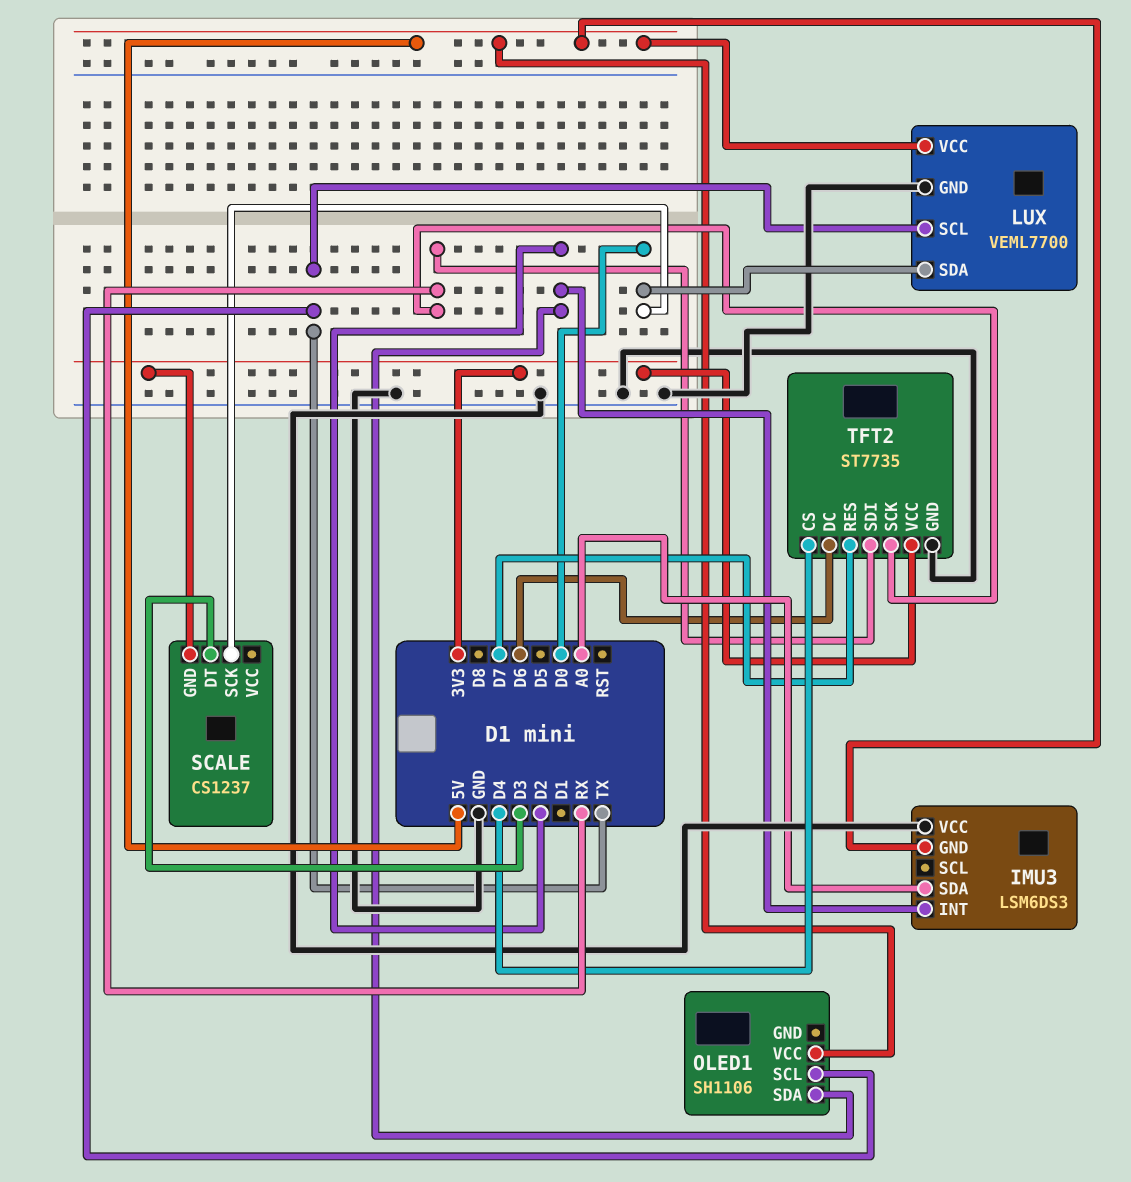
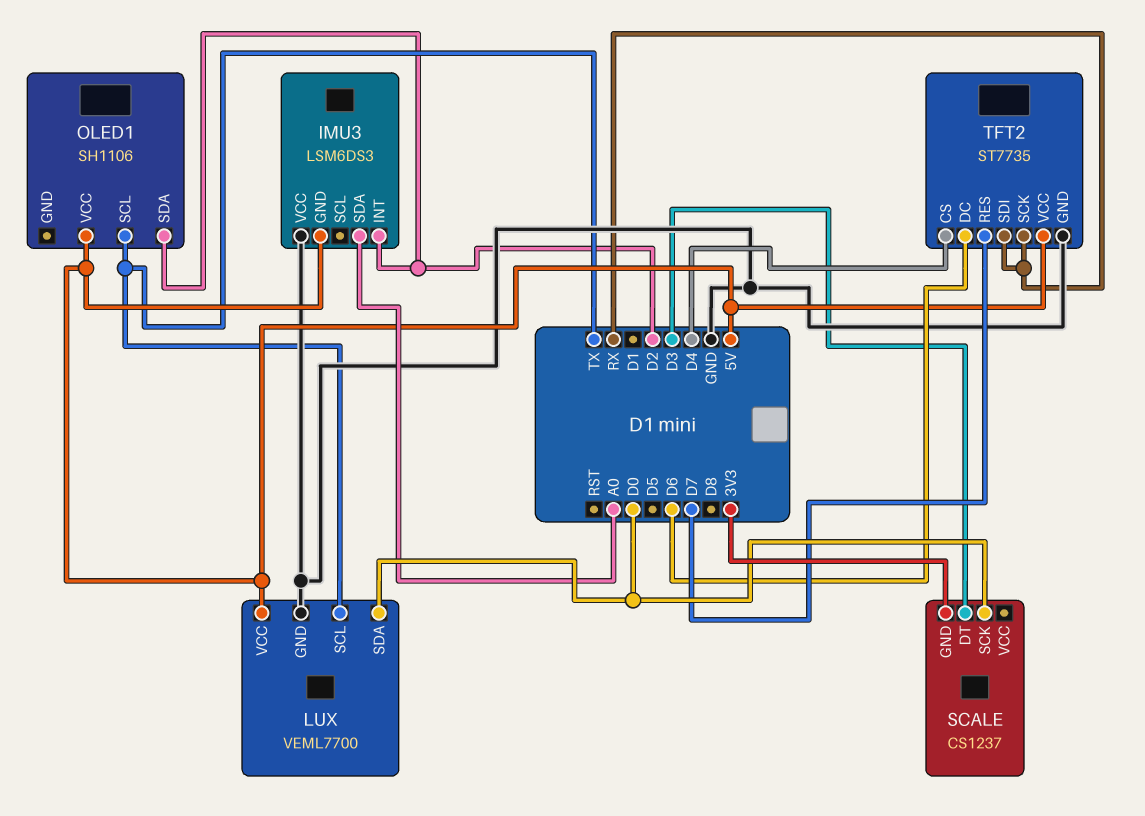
TFT2 pin VCC: 3V3 -> 5V

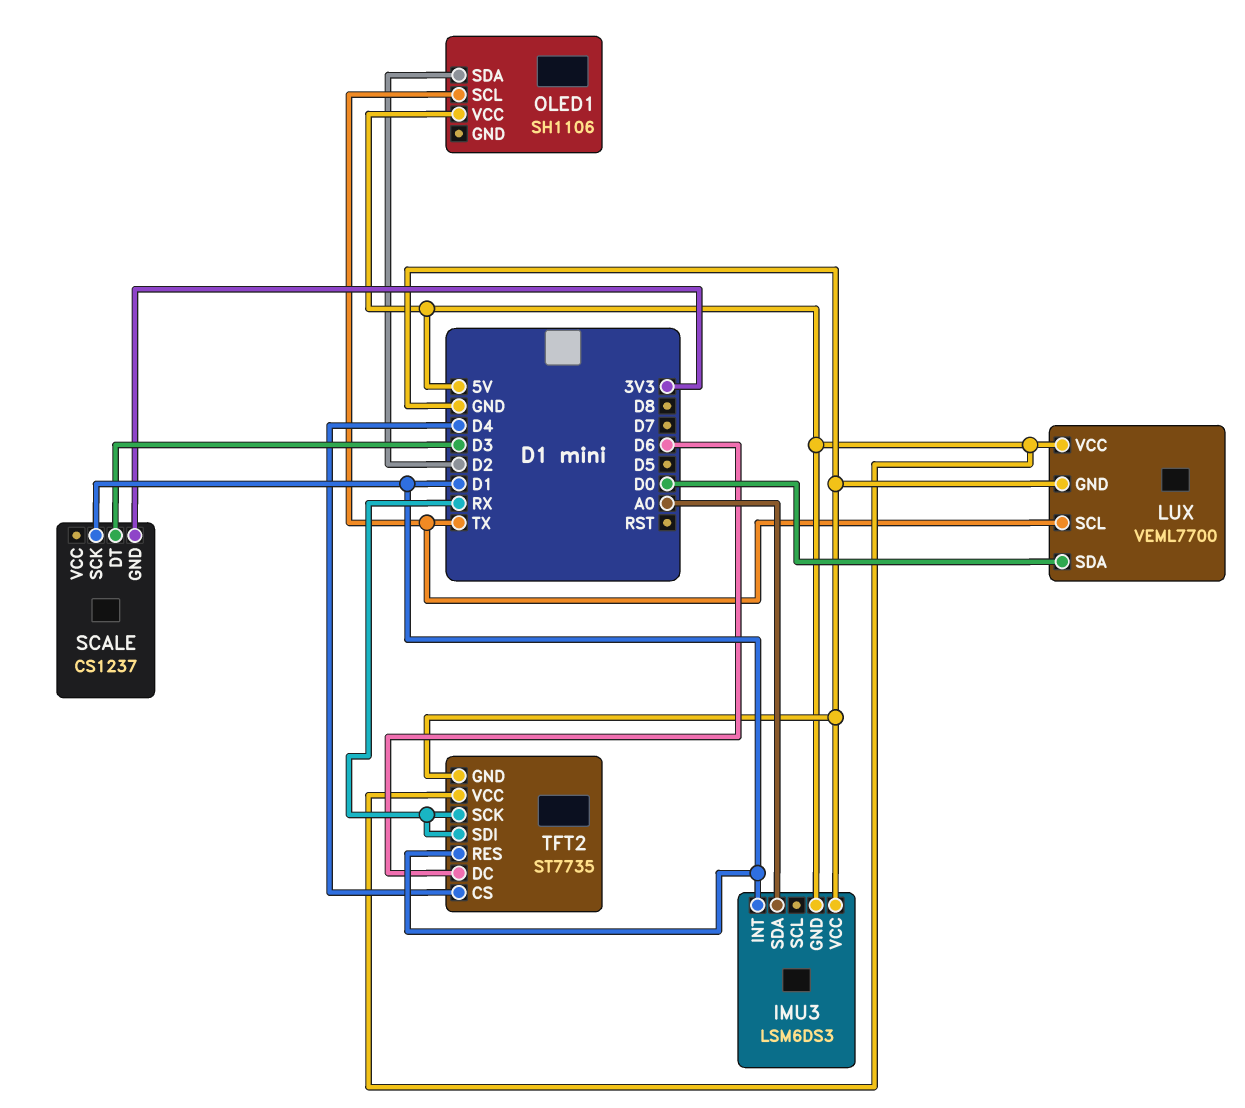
IMU3 pin INT: D2 -> D1
SCALE pin SCK: D0 -> D1
TFT2 pin RES: D7 -> D1

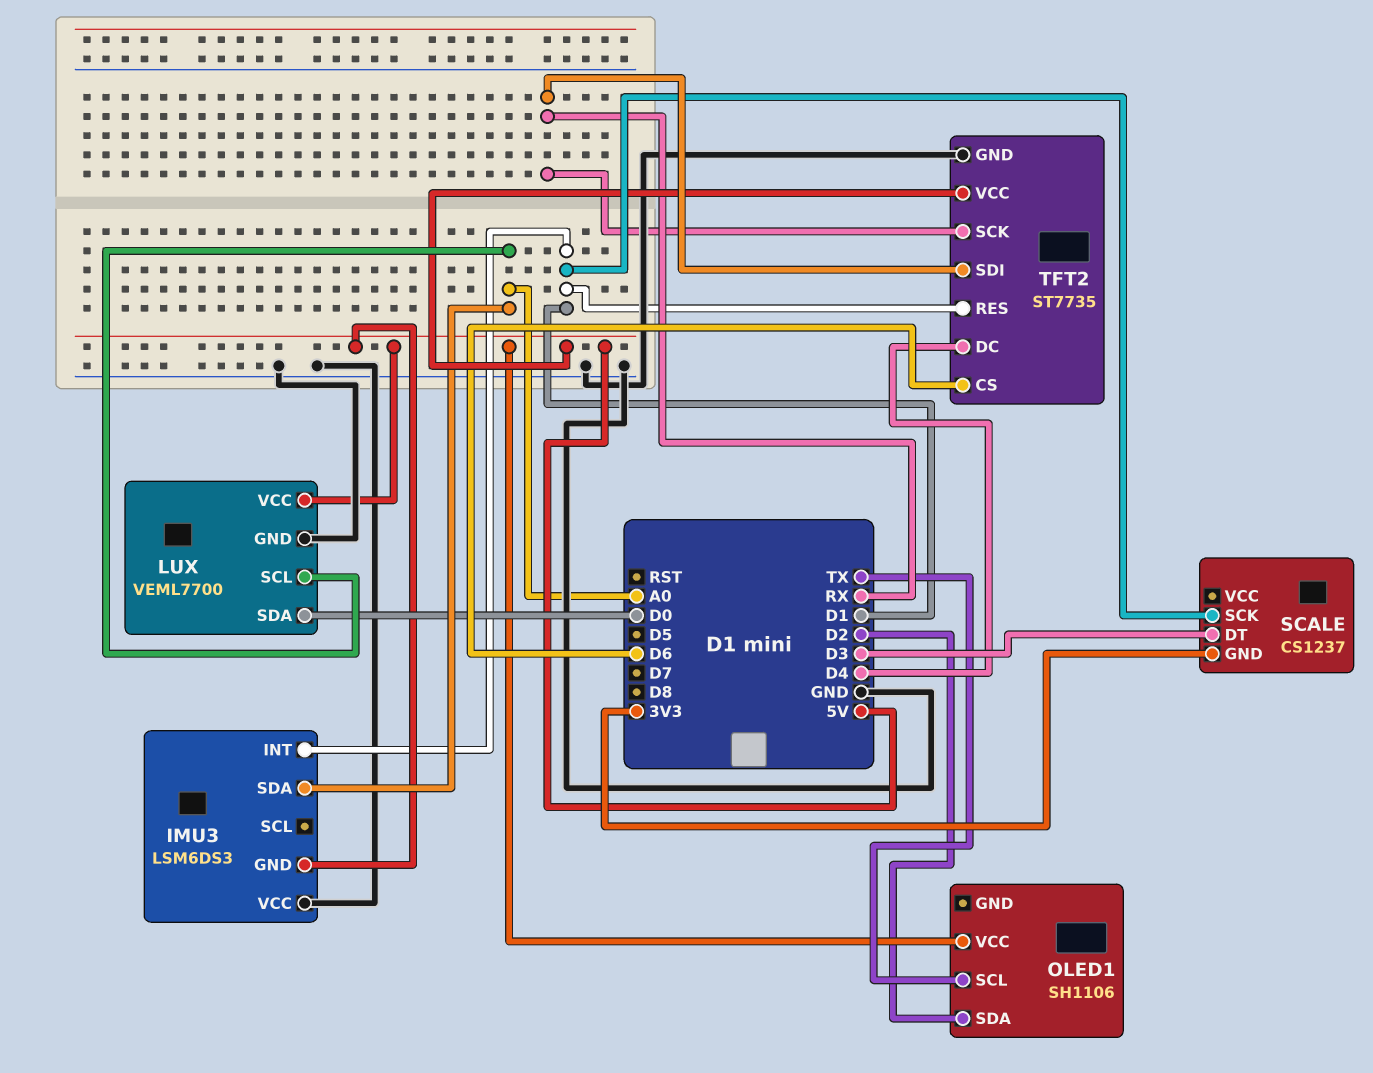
LUX pin SCL: TX -> A0
TFT2 pin CS: D4 -> D6
TFT2 pin DC: D6 -> D4

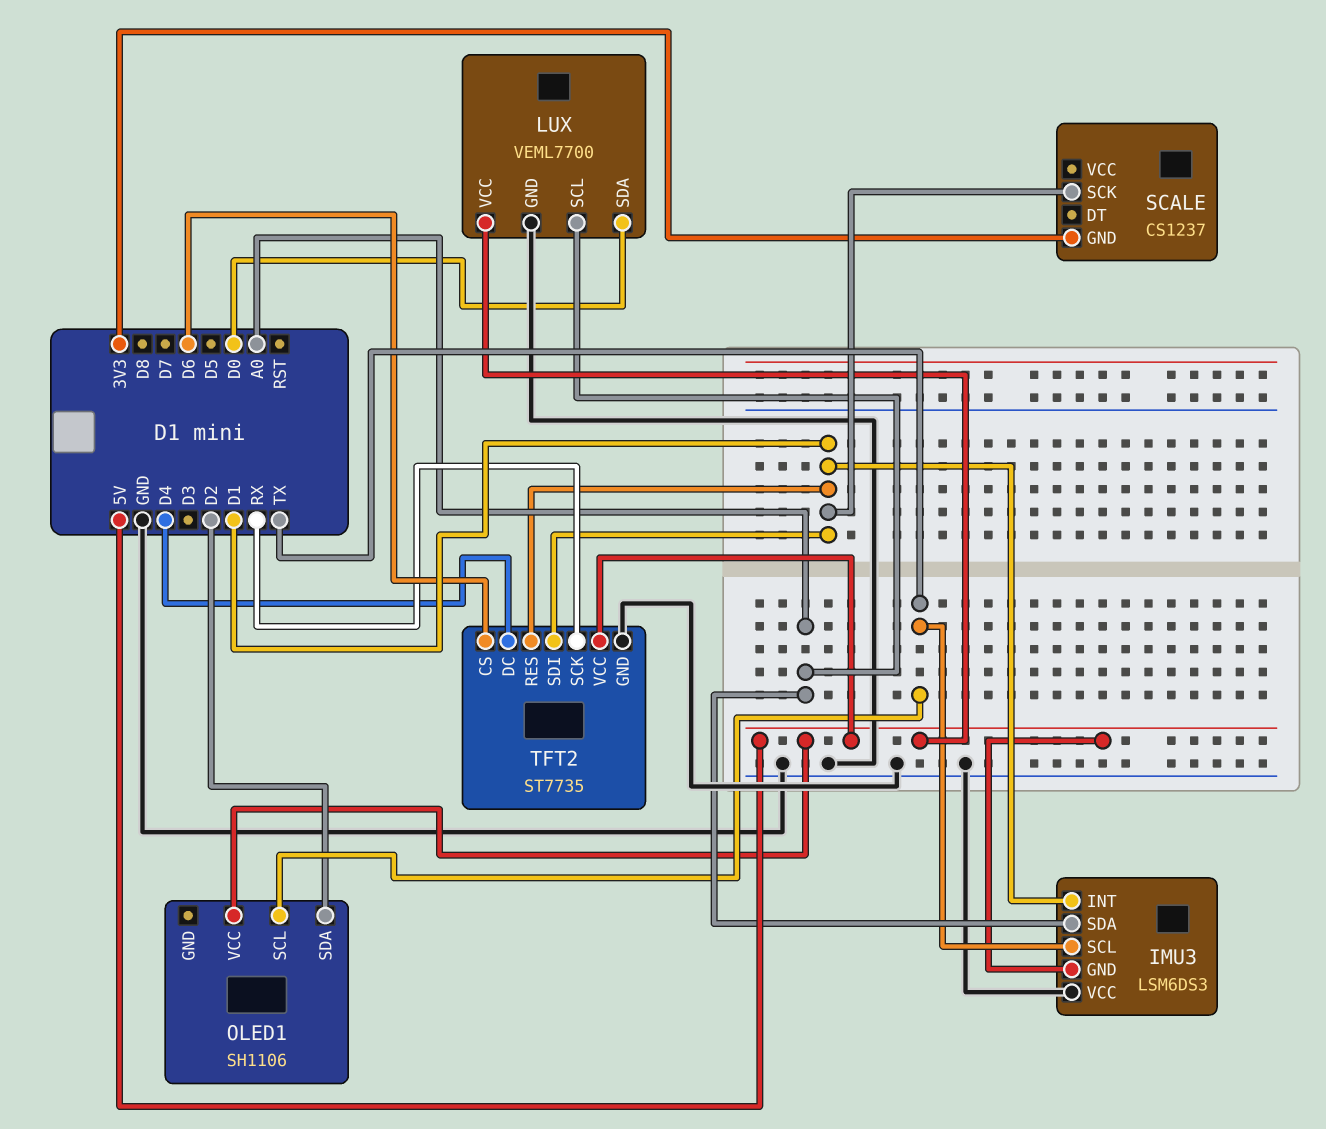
IMU3 pin SCL: none -> TX
SCALE pin DT: D3 -> none
TFT2 pin SDI: RX -> D1

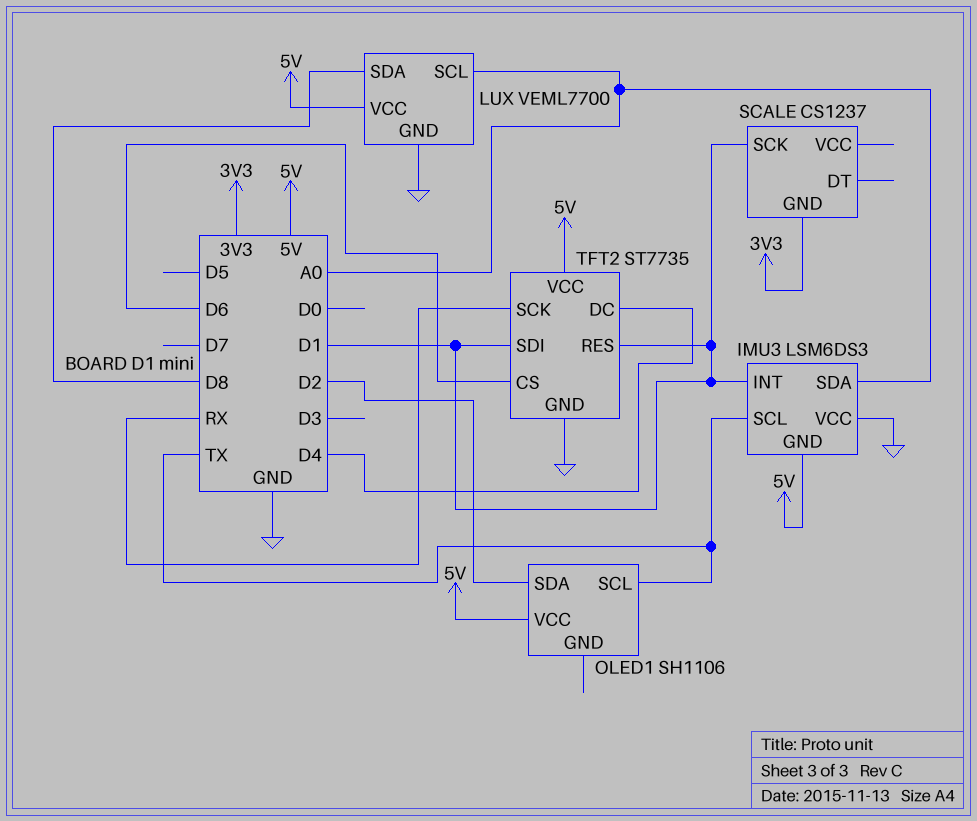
LUX pin SDA: D0 -> D8

